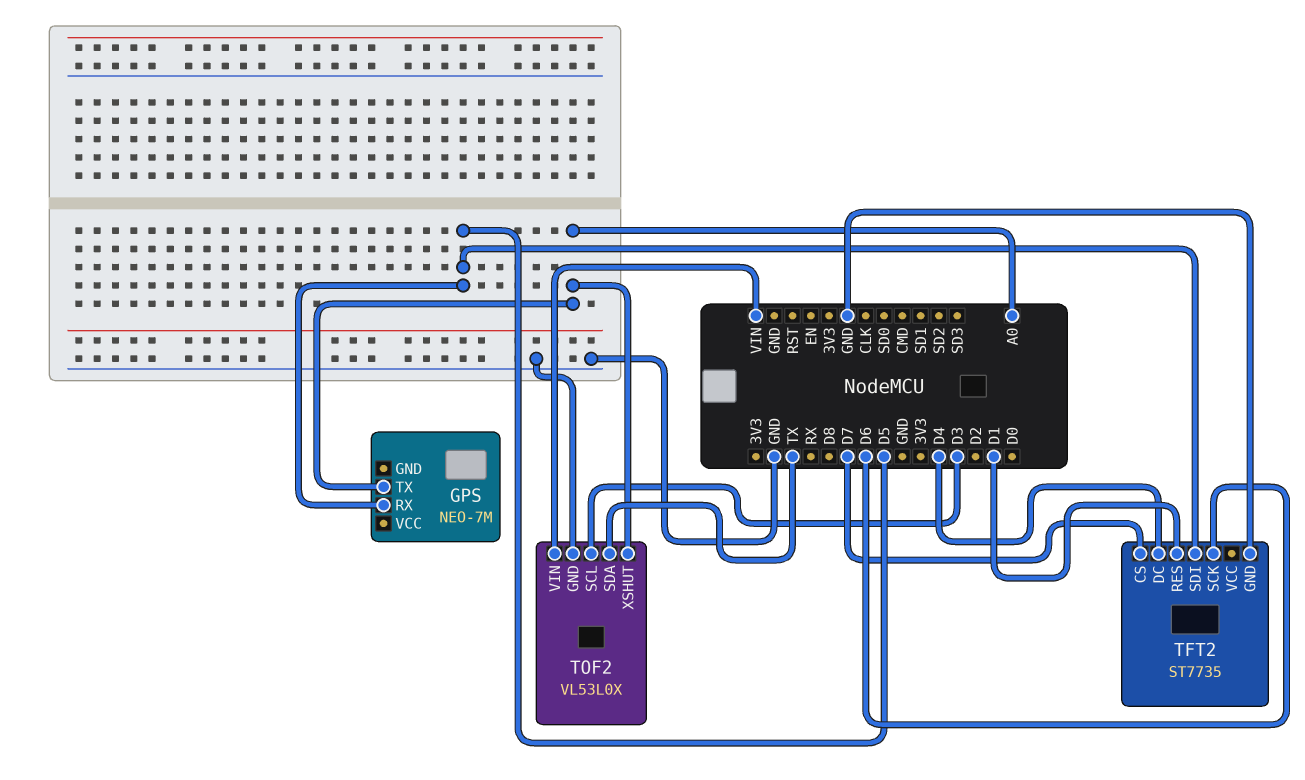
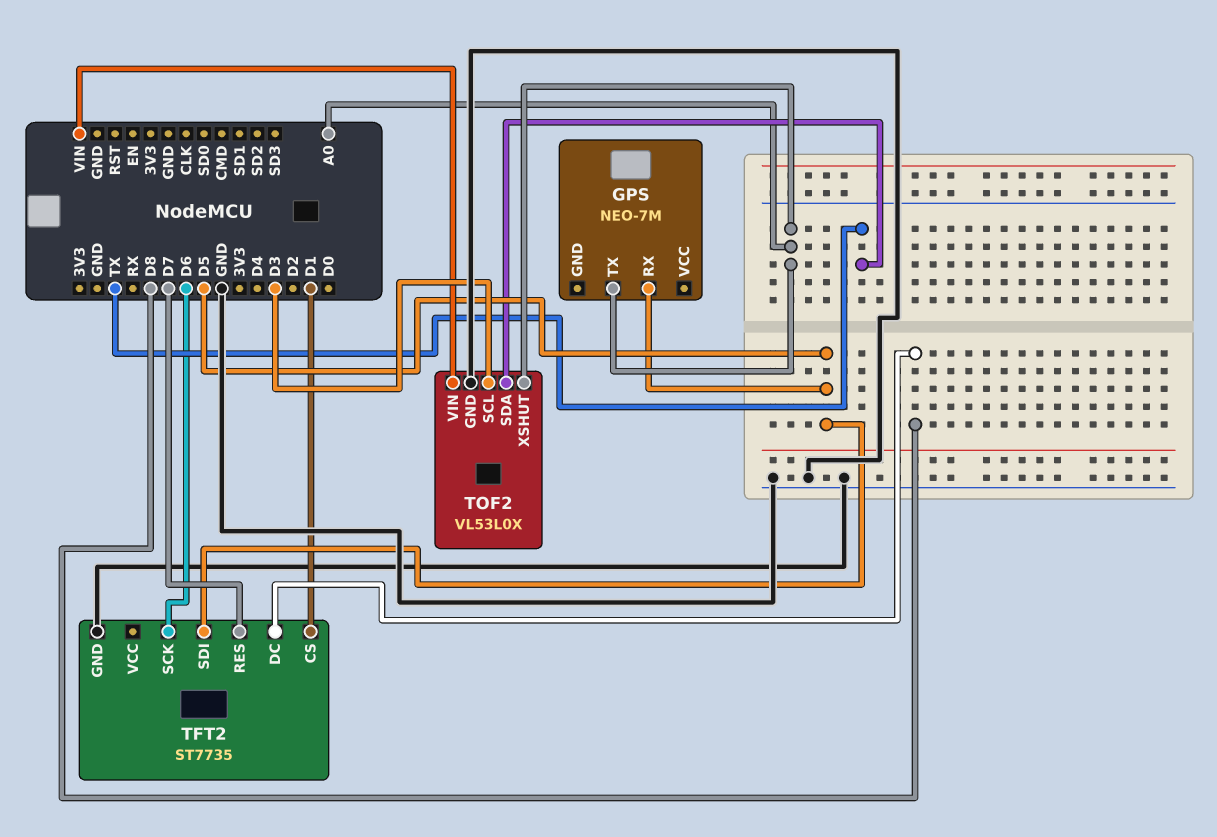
TFT2 pin CS: D7 -> D1
TFT2 pin DC: D4 -> D8
TFT2 pin RES: D1 -> D7

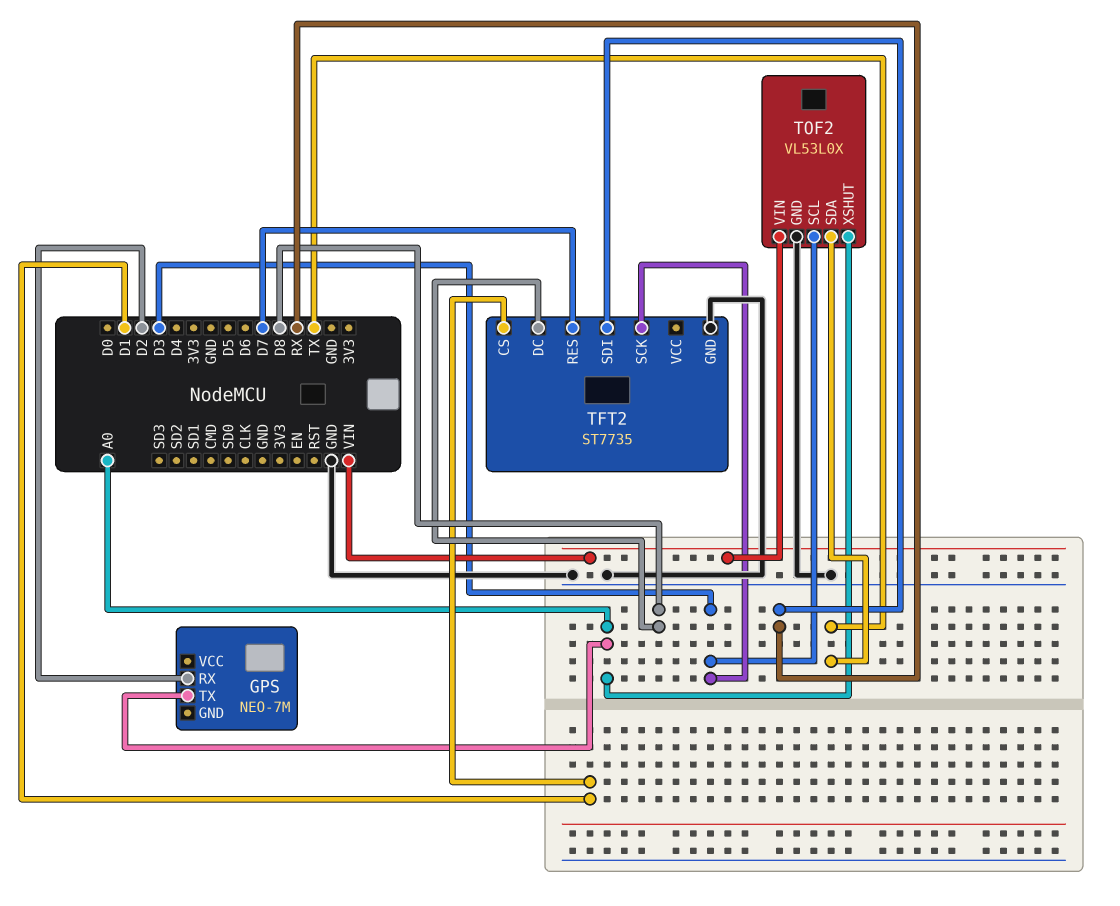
GPS pin RX: D5 -> D2
TFT2 pin SCK: D6 -> D3
TFT2 pin SDI: D5 -> RX

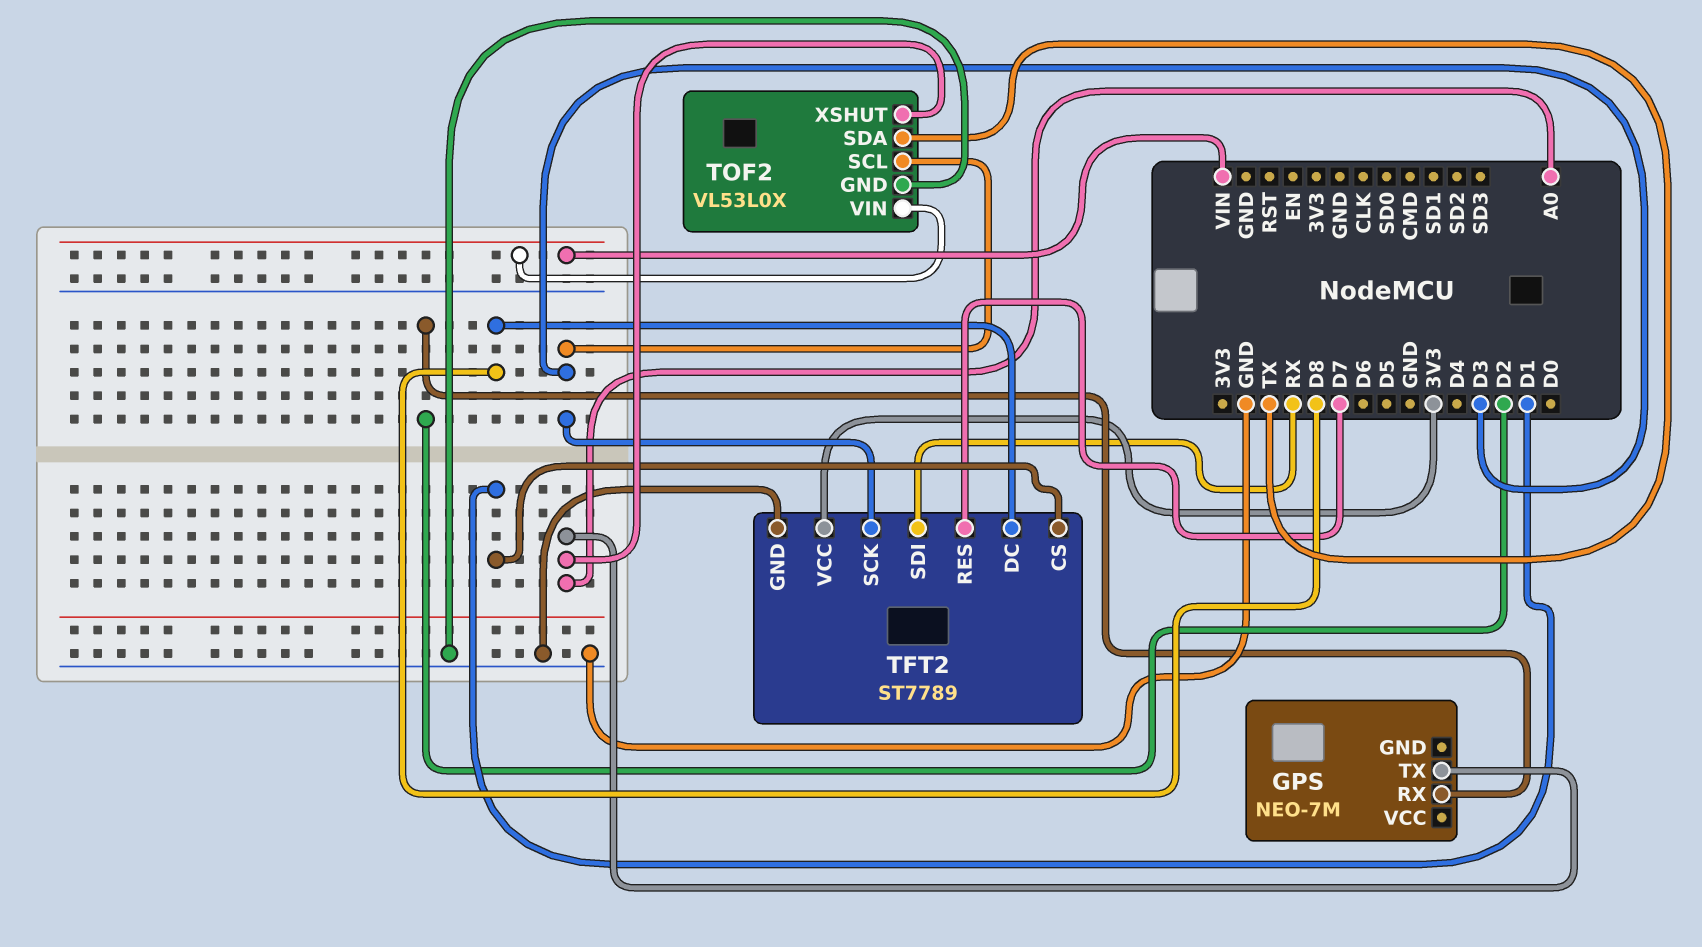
TFT2: ST7735 -> ST7789
TFT2 pin VCC: none -> 3V3

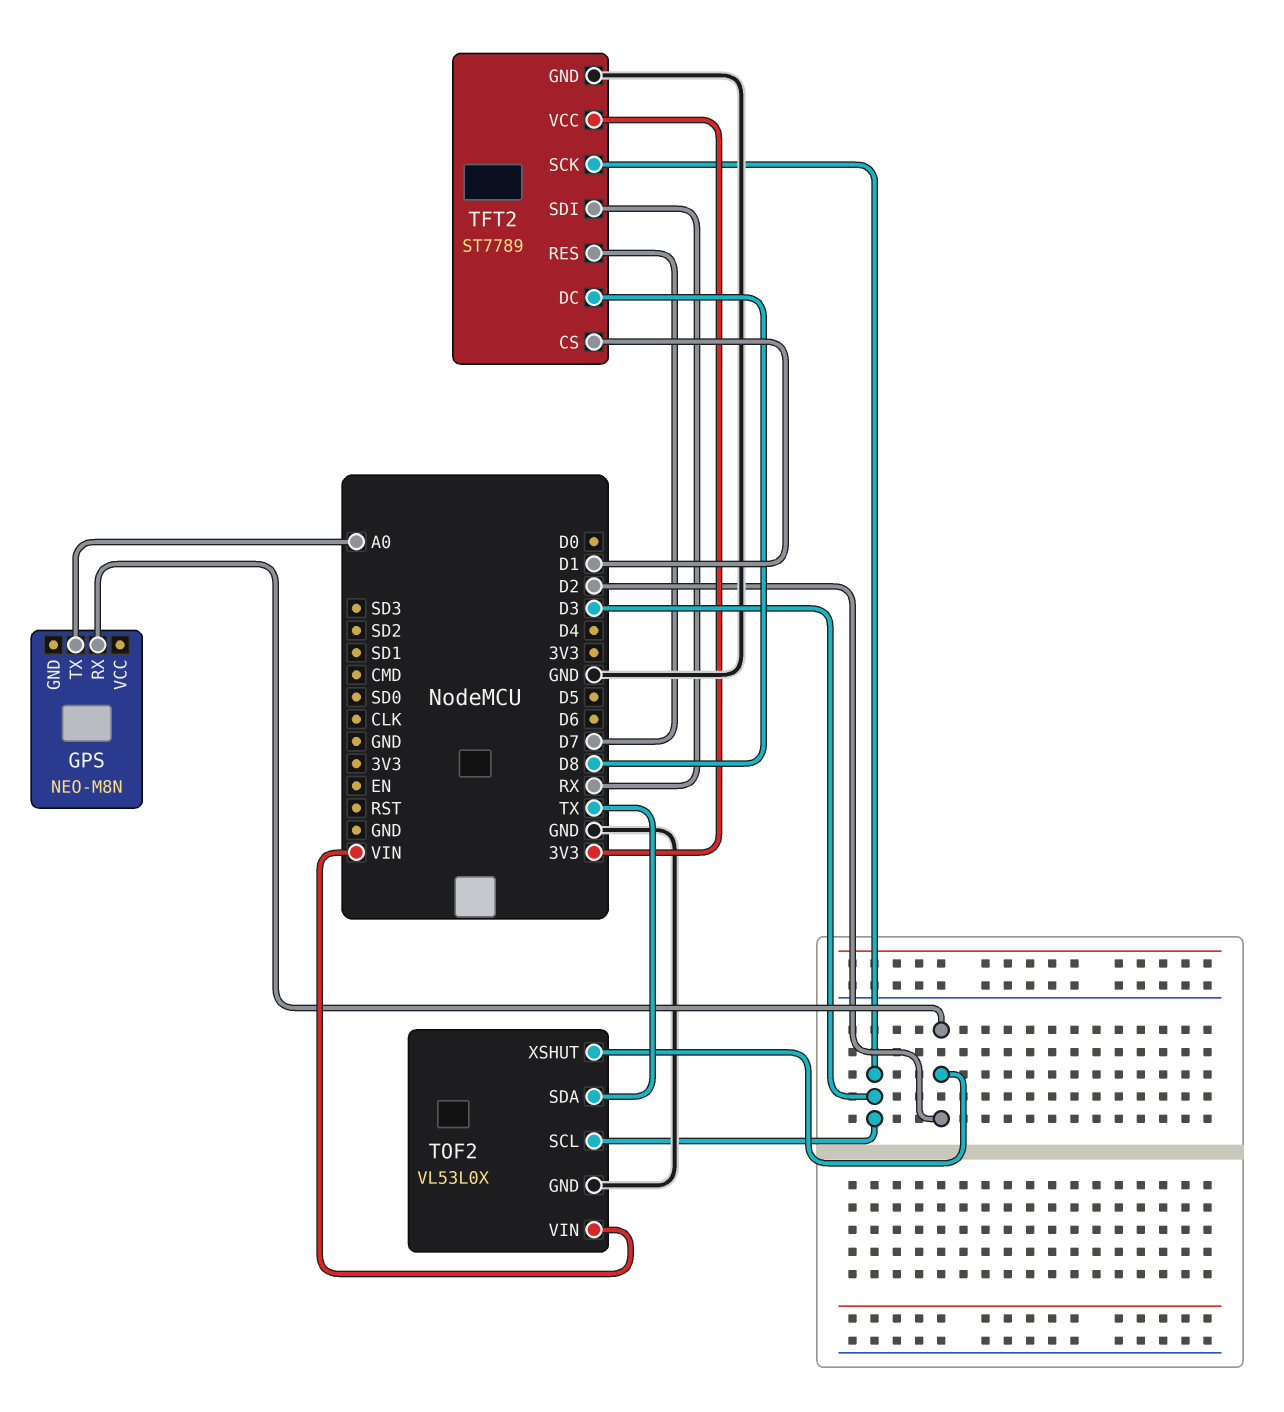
GPS: NEO-7M -> NEO-M8N
TOF2 pin XSHUT: A0 -> D2

